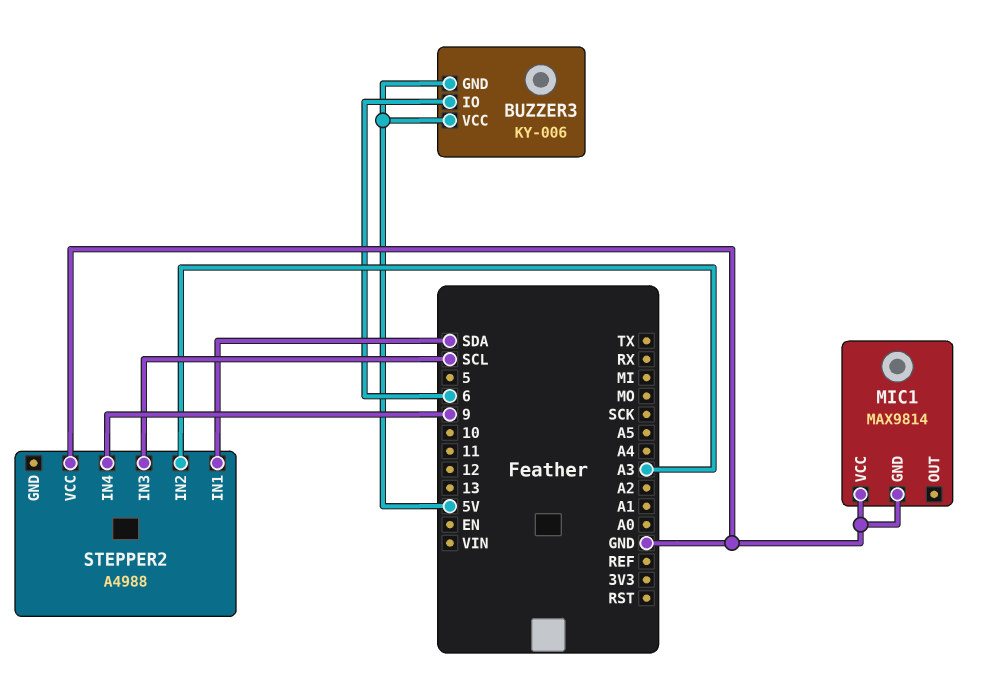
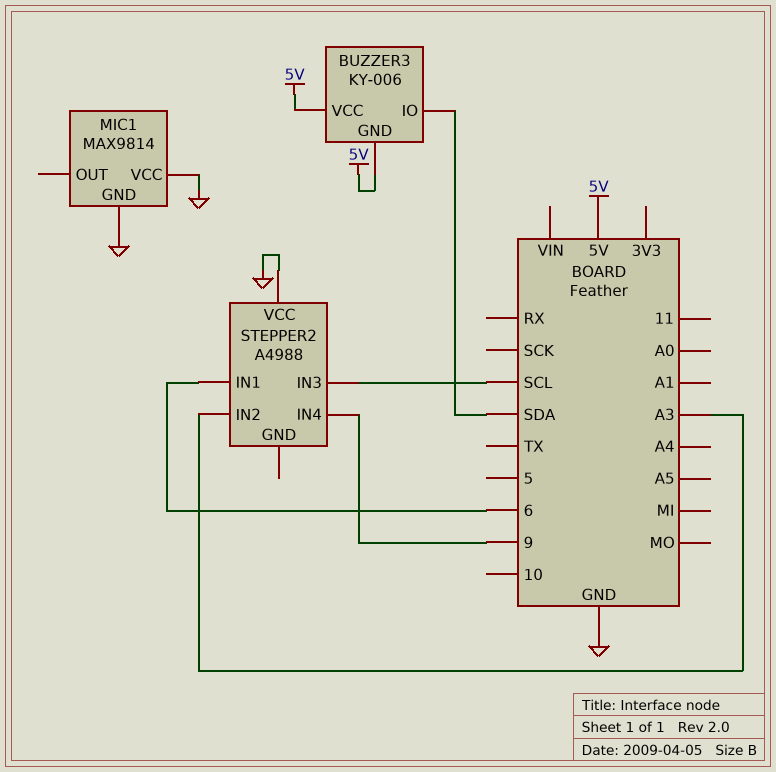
BUZZER3 pin IO: 6 -> SDA
STEPPER2 pin IN1: SDA -> 6

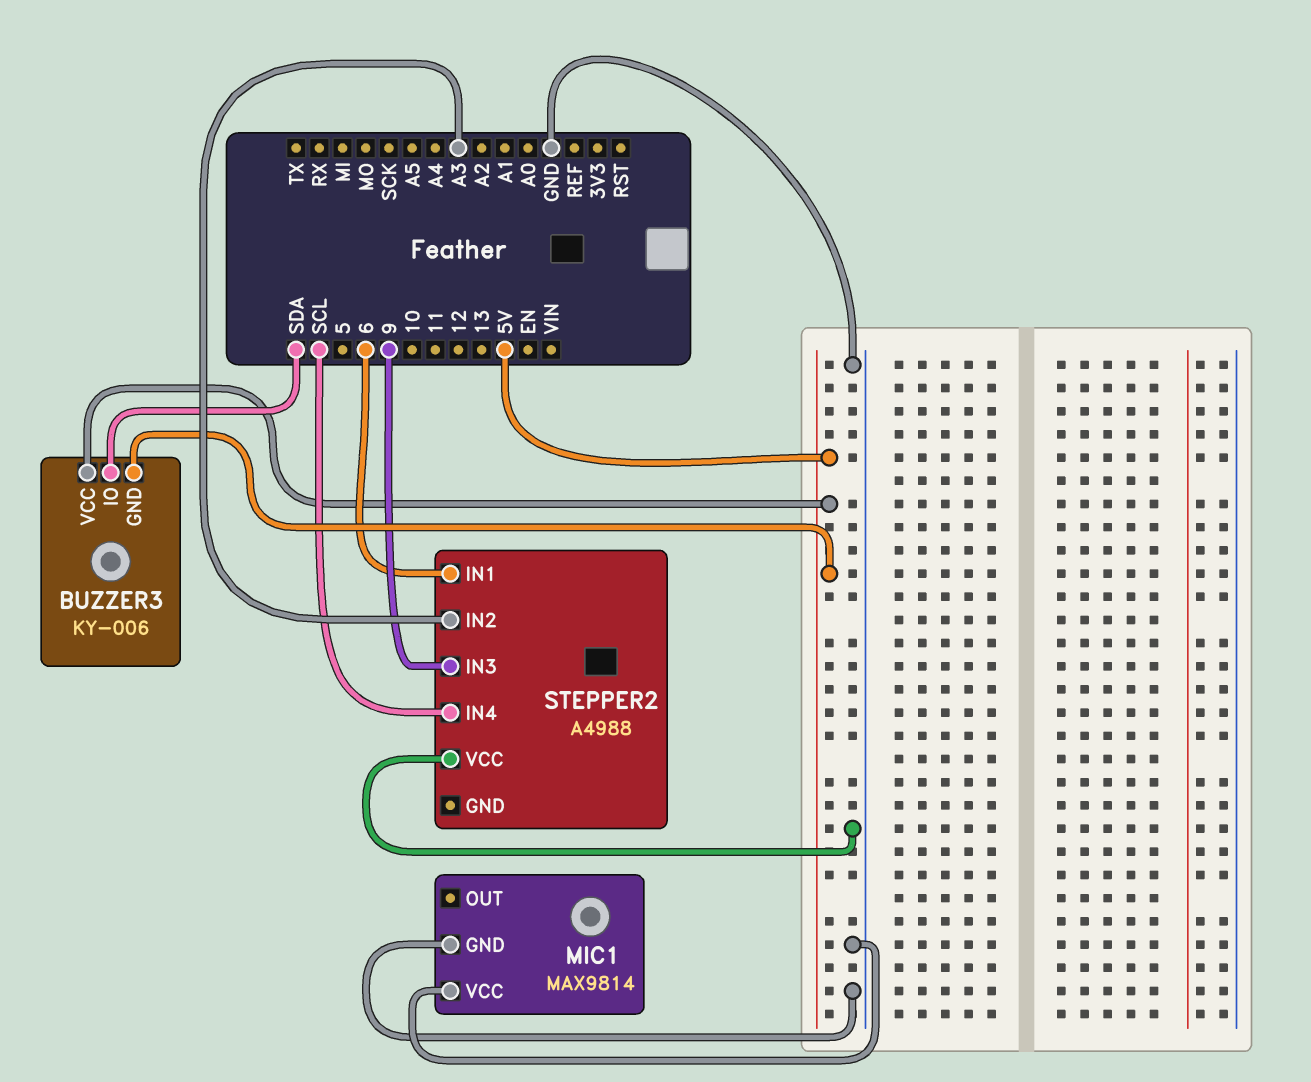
STEPPER2 pin IN3: SCL -> 9
STEPPER2 pin IN4: 9 -> SCL

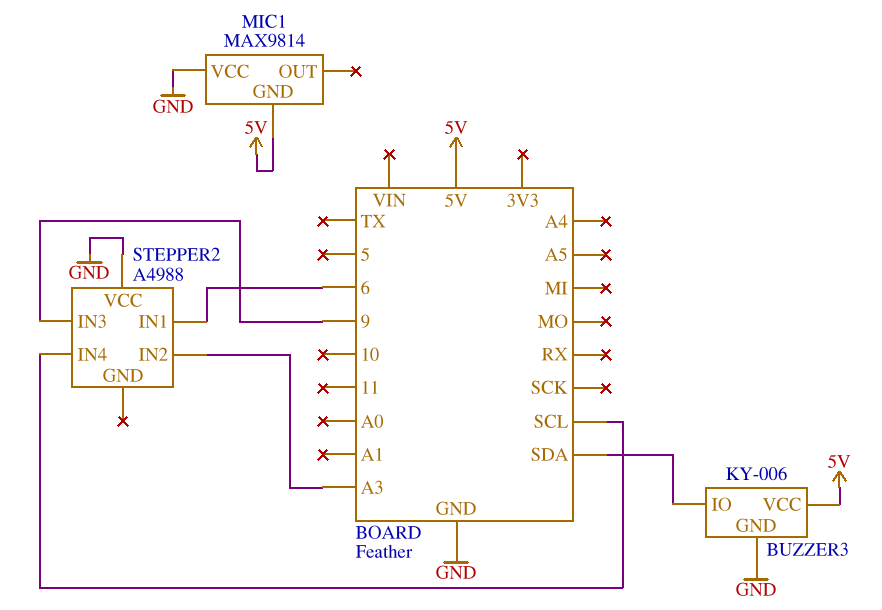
BUZZER3 pin GND: 5V -> GND
MIC1 pin GND: GND -> 5V

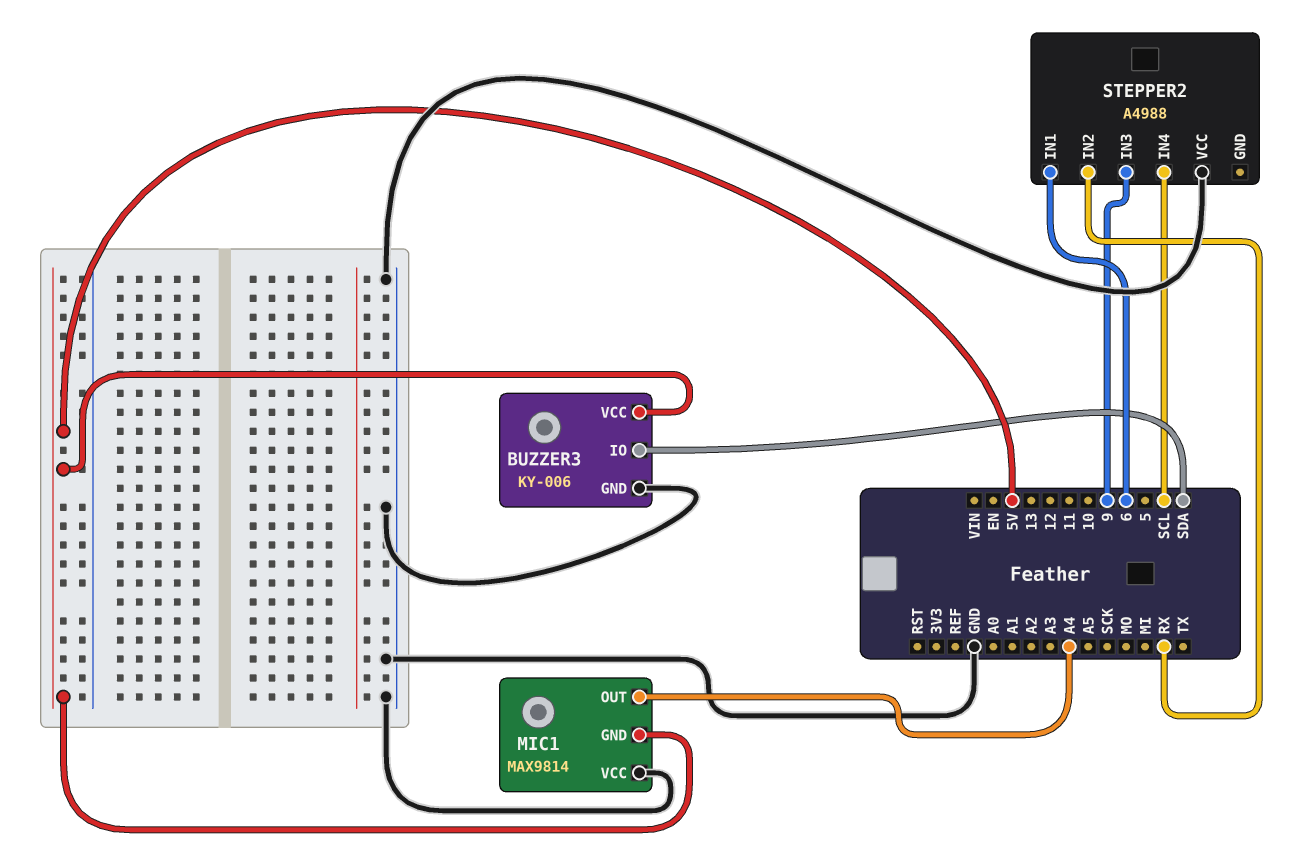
MIC1 pin OUT: none -> A4
STEPPER2 pin IN2: A3 -> RX

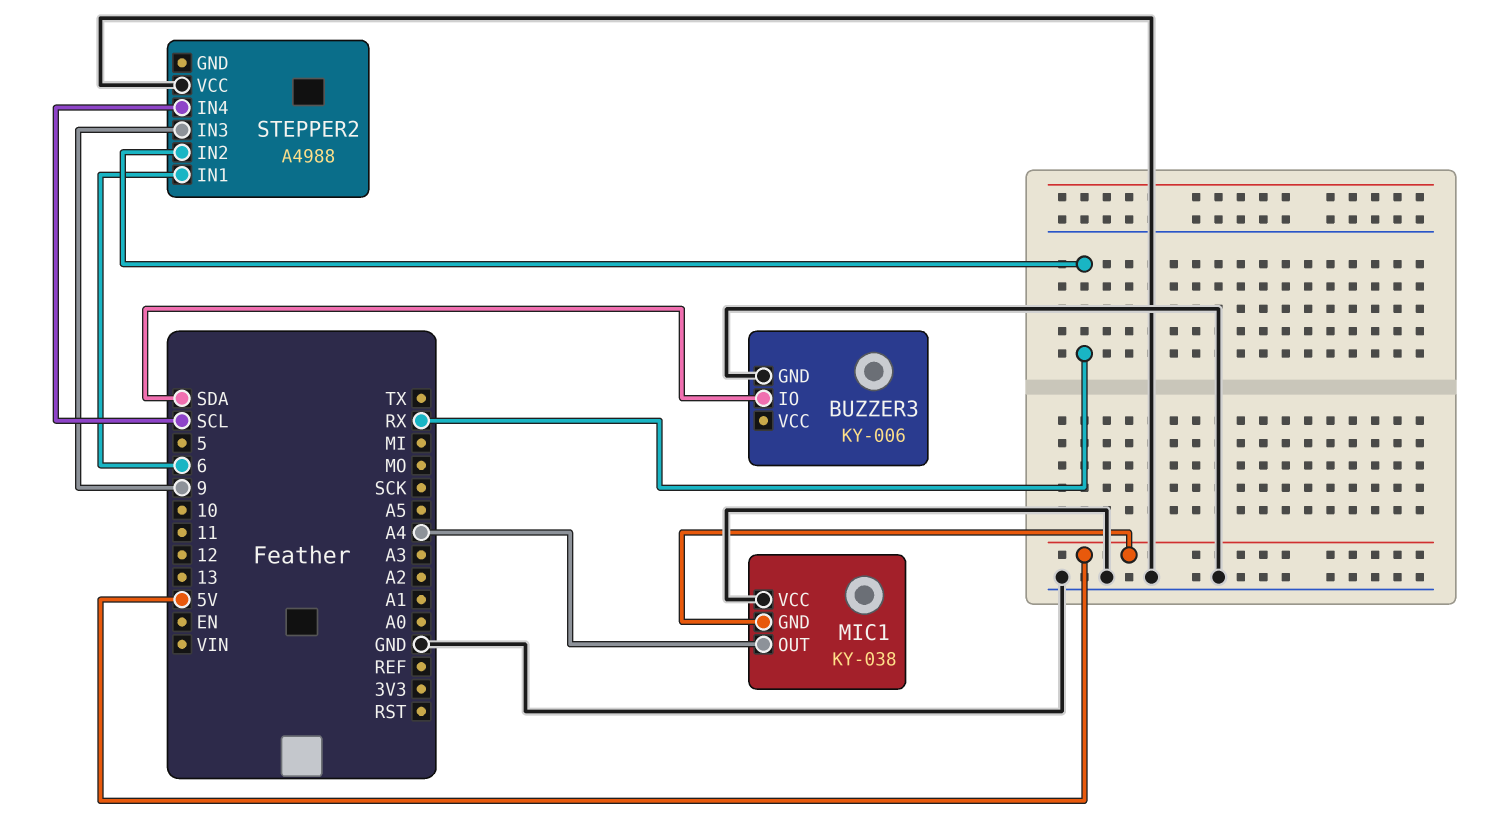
BUZZER3 pin VCC: 5V -> none
MIC1: MAX9814 -> KY-038

